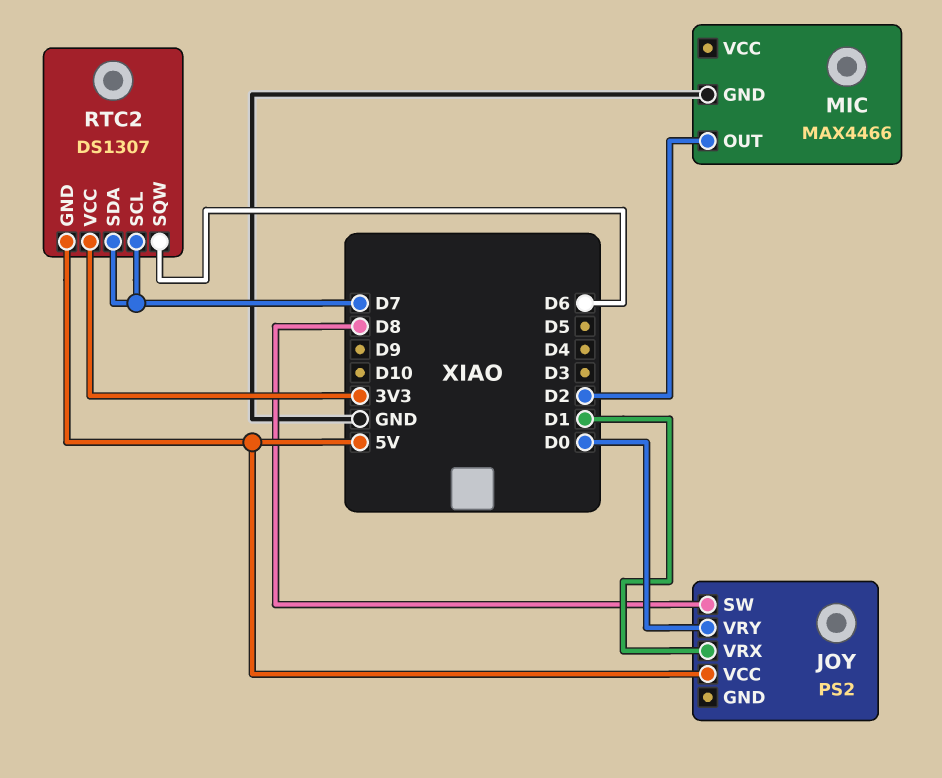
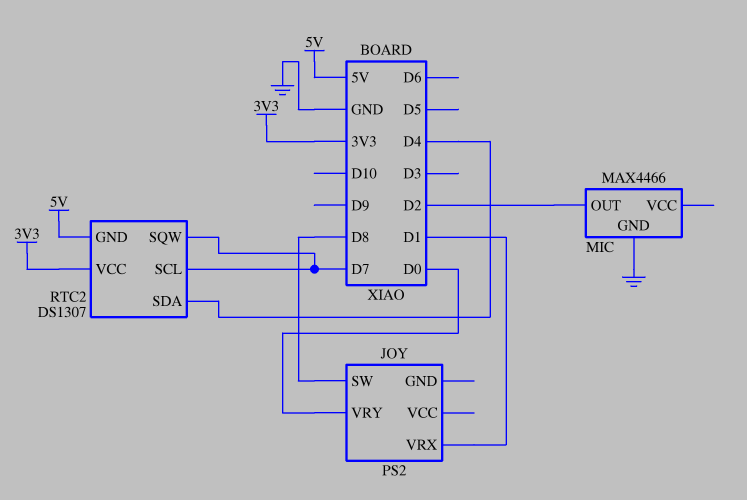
JOY pin VCC: 5V -> none
RTC2 pin SDA: D7 -> D4
RTC2 pin SQW: D6 -> D7

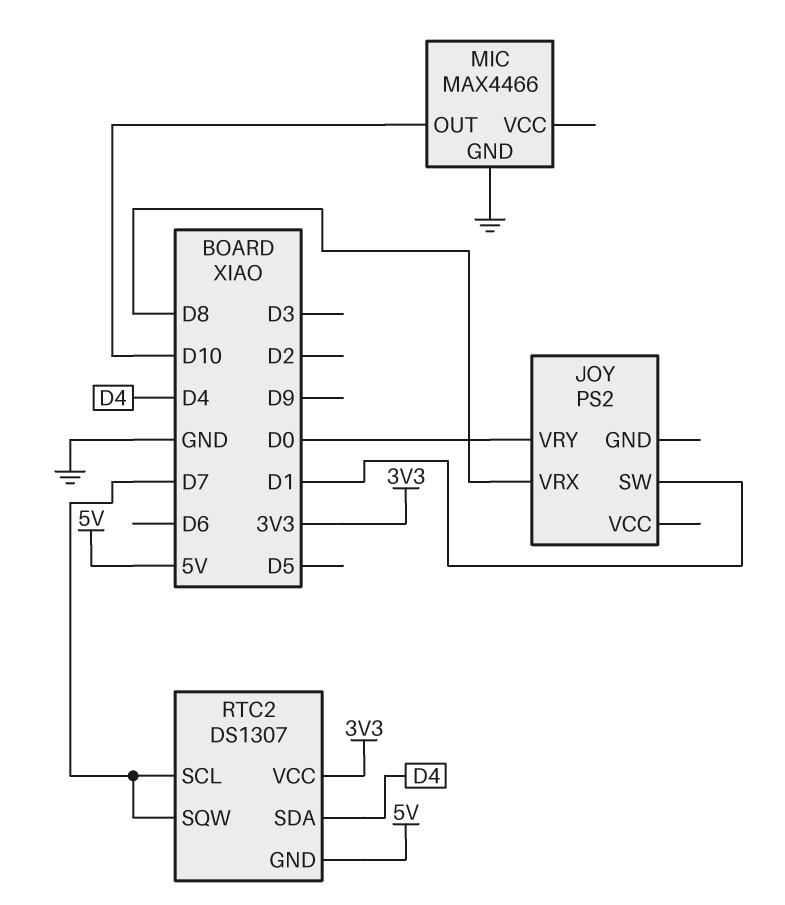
JOY pin SW: D8 -> D1
JOY pin VRX: D1 -> D8
MIC pin OUT: D2 -> D10

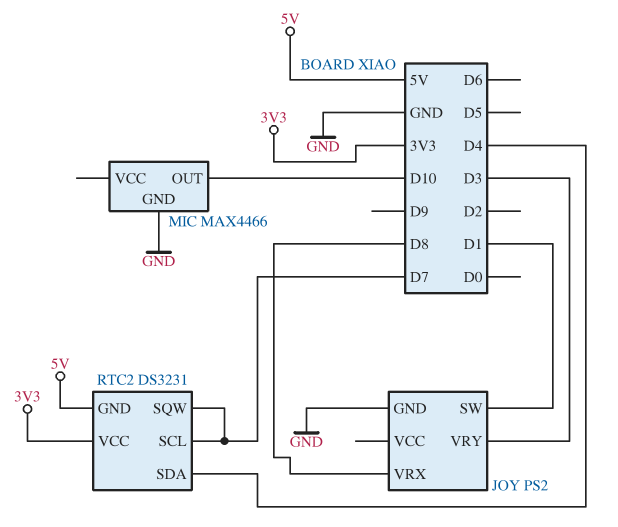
JOY pin GND: none -> GND
JOY pin VRY: D0 -> D3
RTC2: DS1307 -> DS3231

